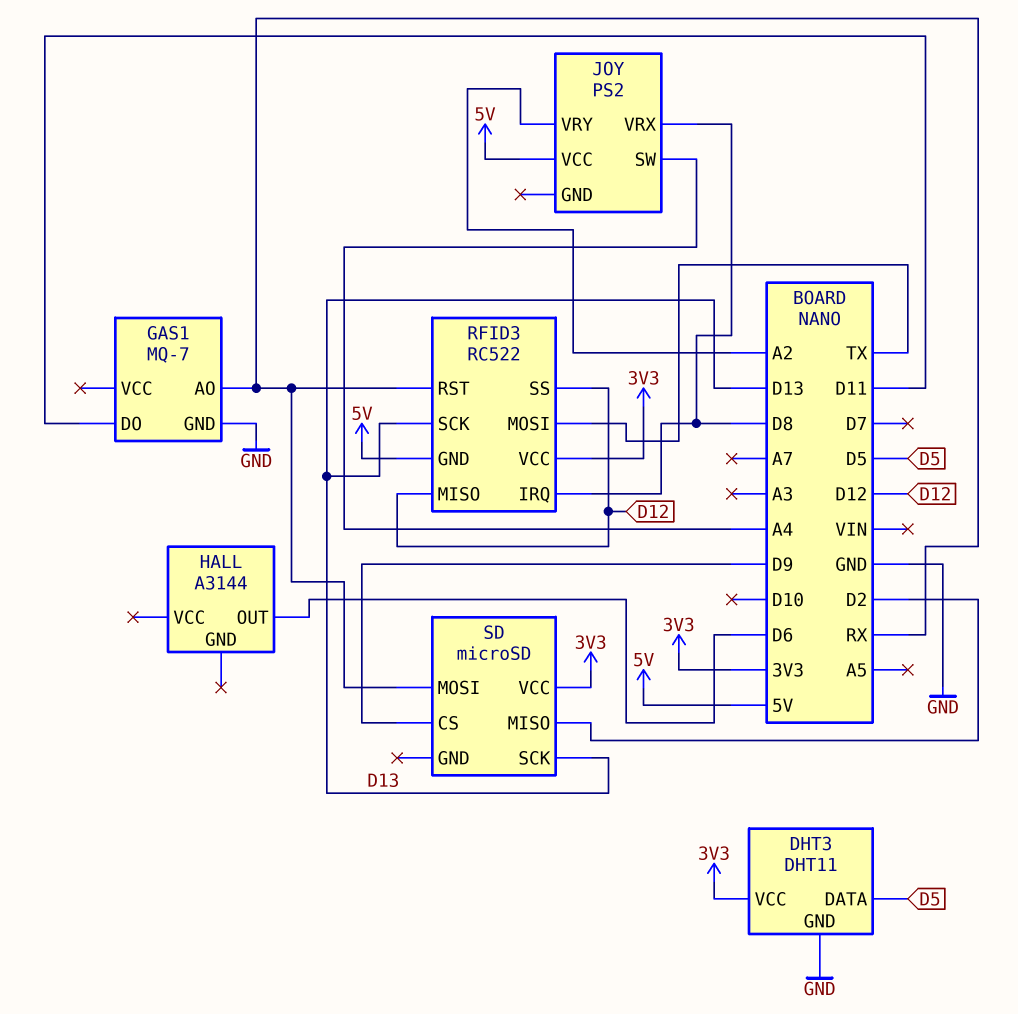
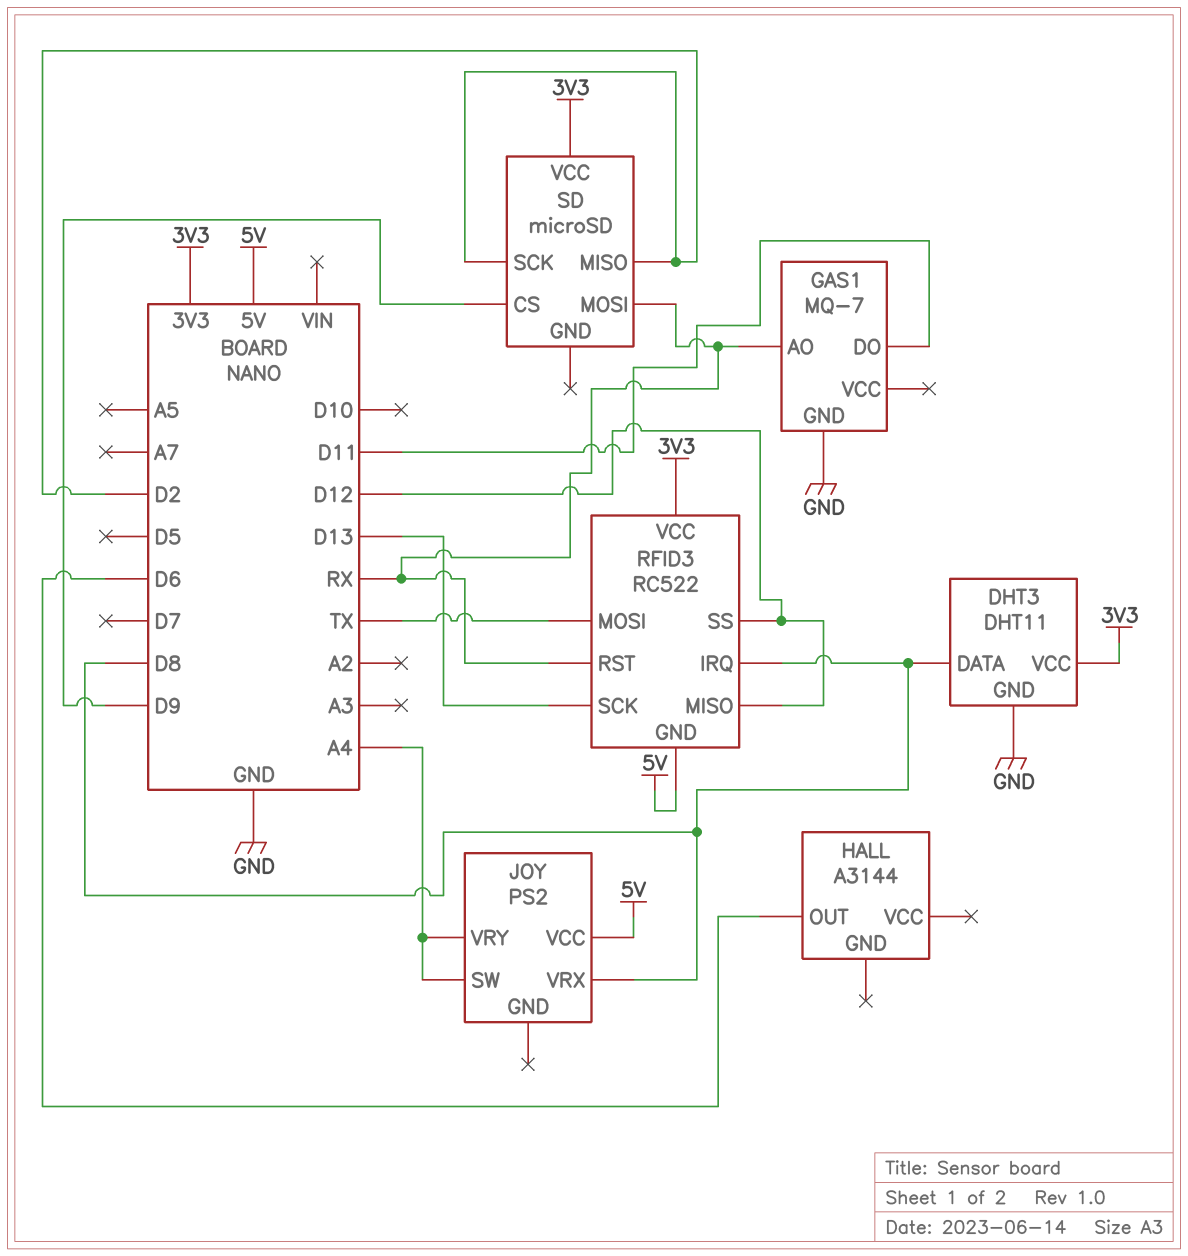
DHT3 pin DATA: D5 -> D8
JOY pin VRY: A2 -> A4
SD pin SCK: D13 -> D2

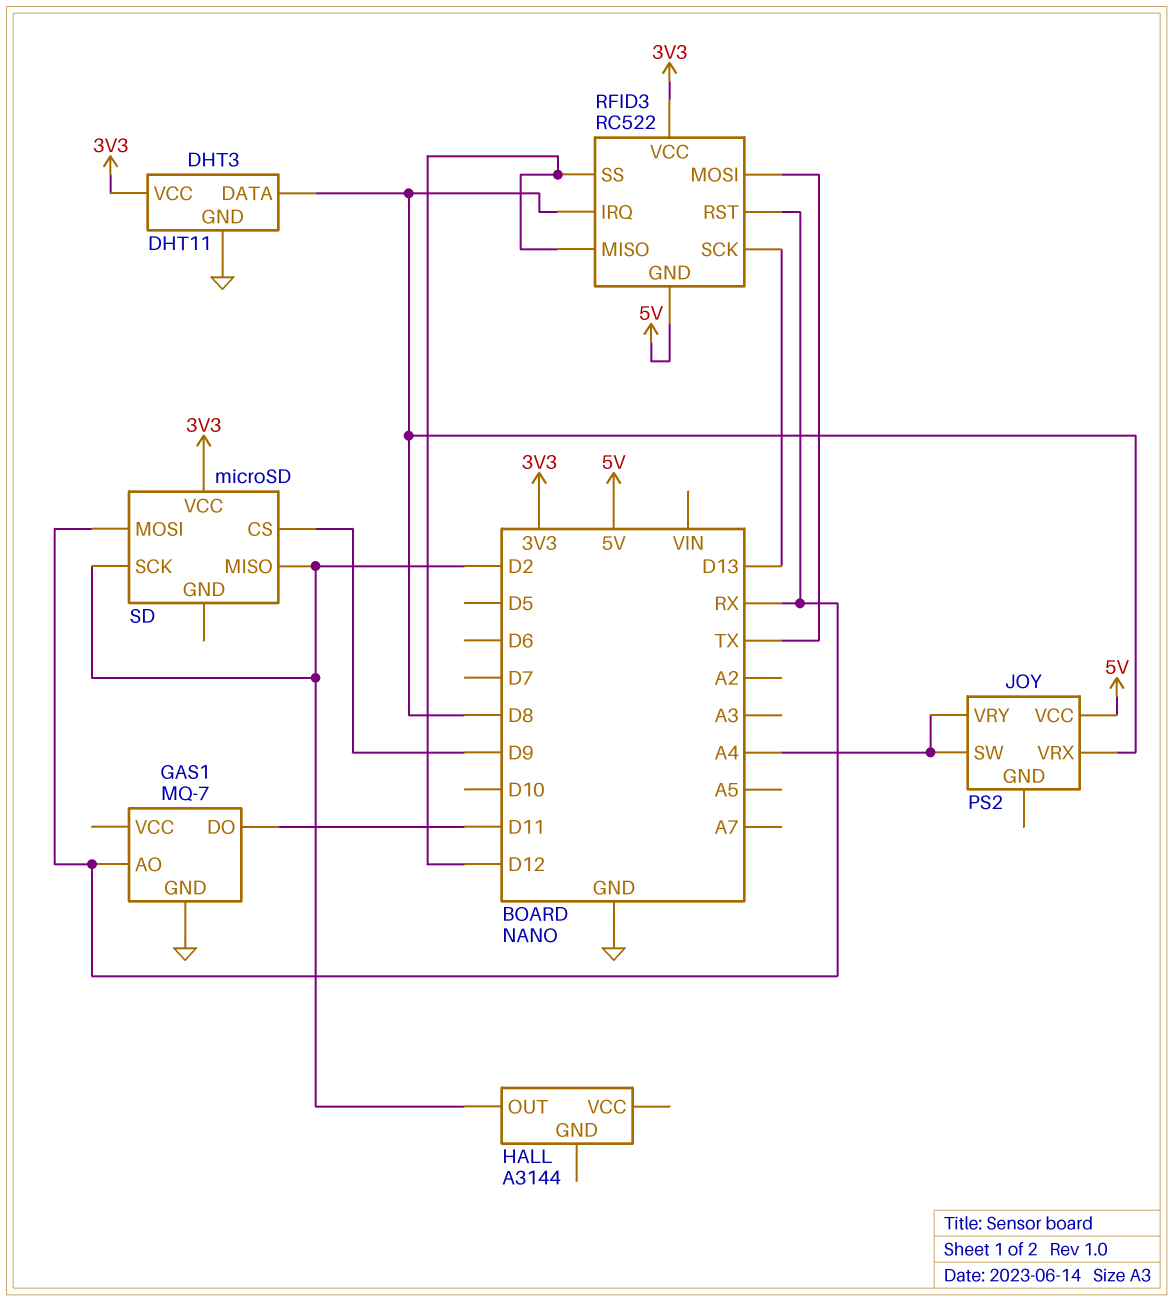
HALL pin OUT: D6 -> D2

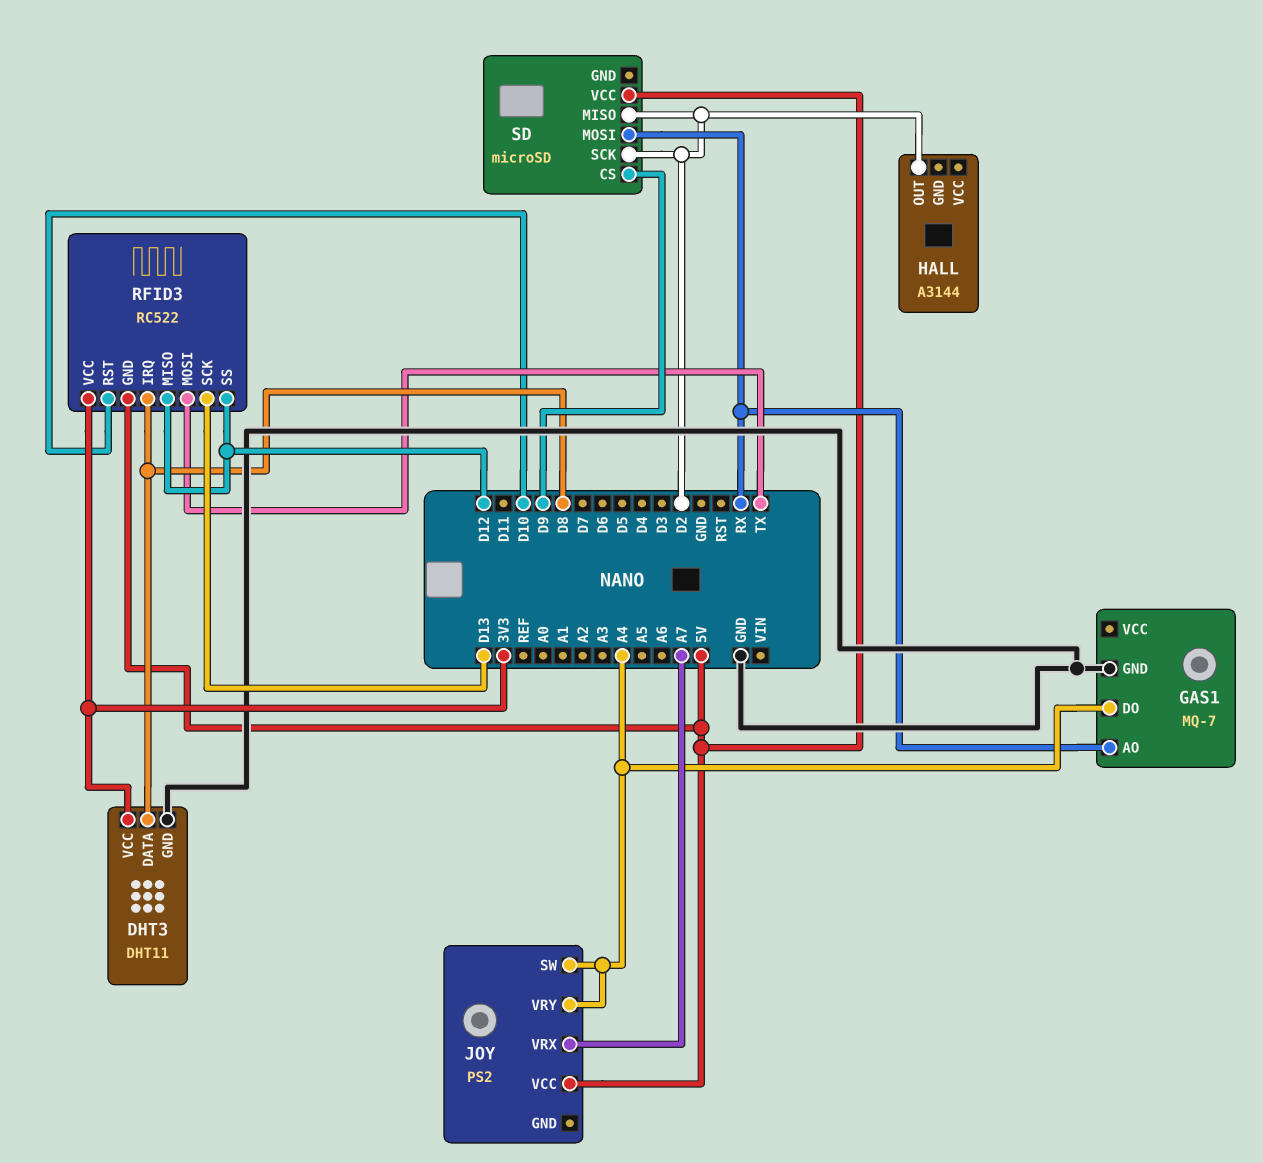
GAS1 pin DO: D11 -> A4
JOY pin VRX: D8 -> A7
RFID3 pin RST: RX -> D10
SD pin VCC: 3V3 -> 5V

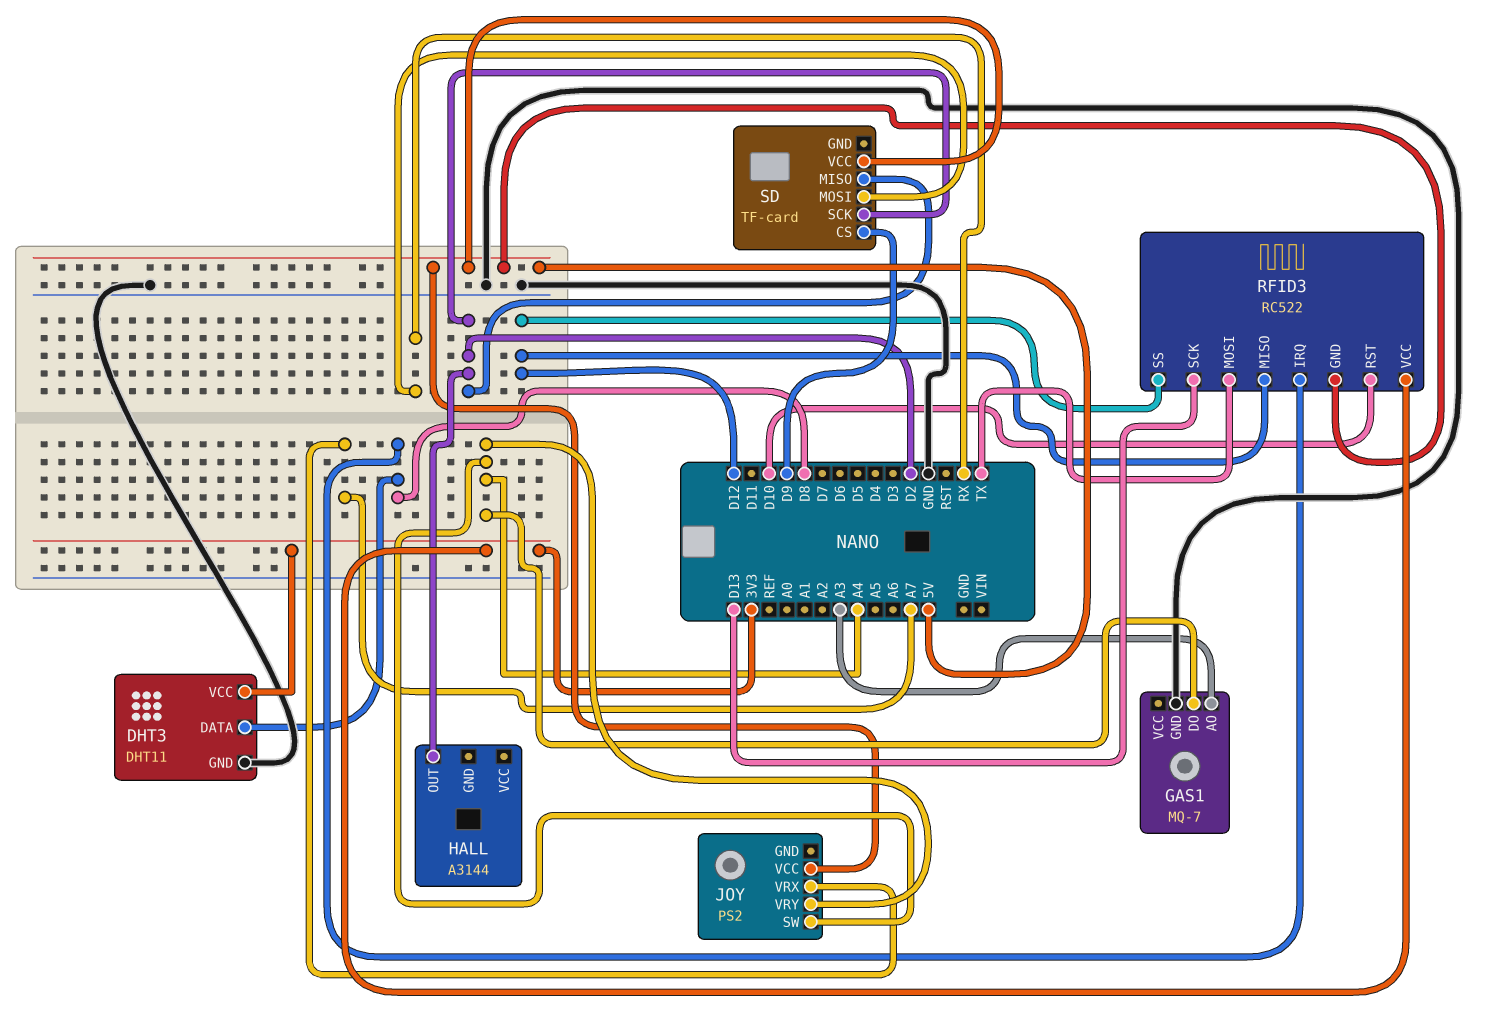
GAS1 pin AO: RX -> A3
SD: microSD -> TF-card

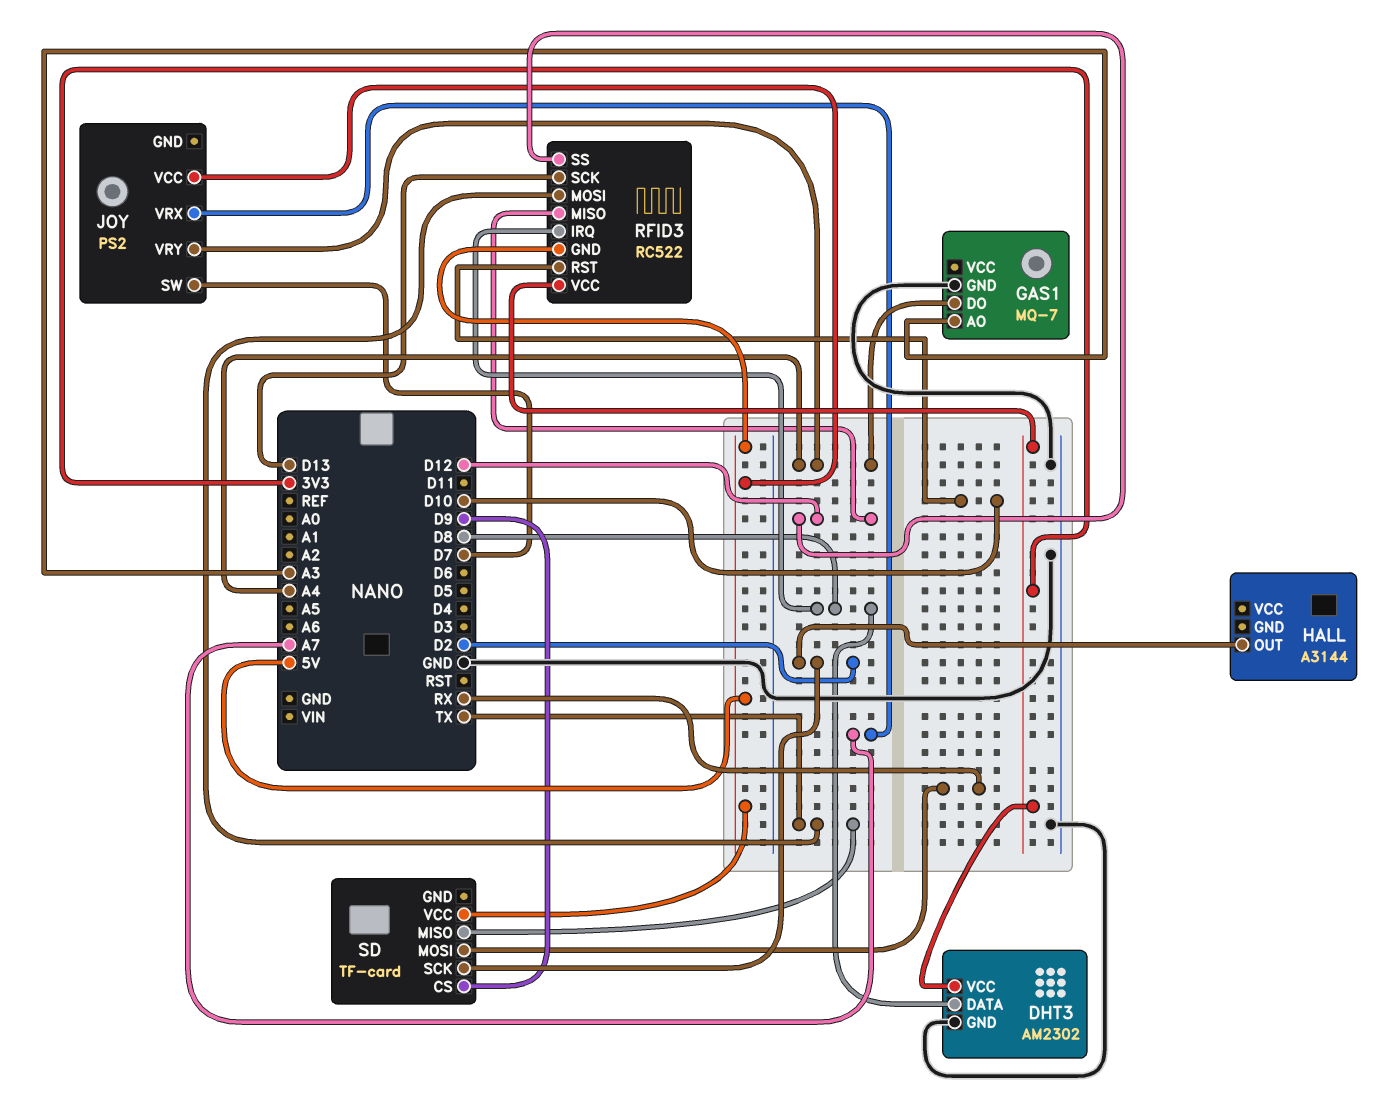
DHT3: DHT11 -> AM2302
JOY pin SW: A4 -> D7
SD pin MISO: D2 -> TX

